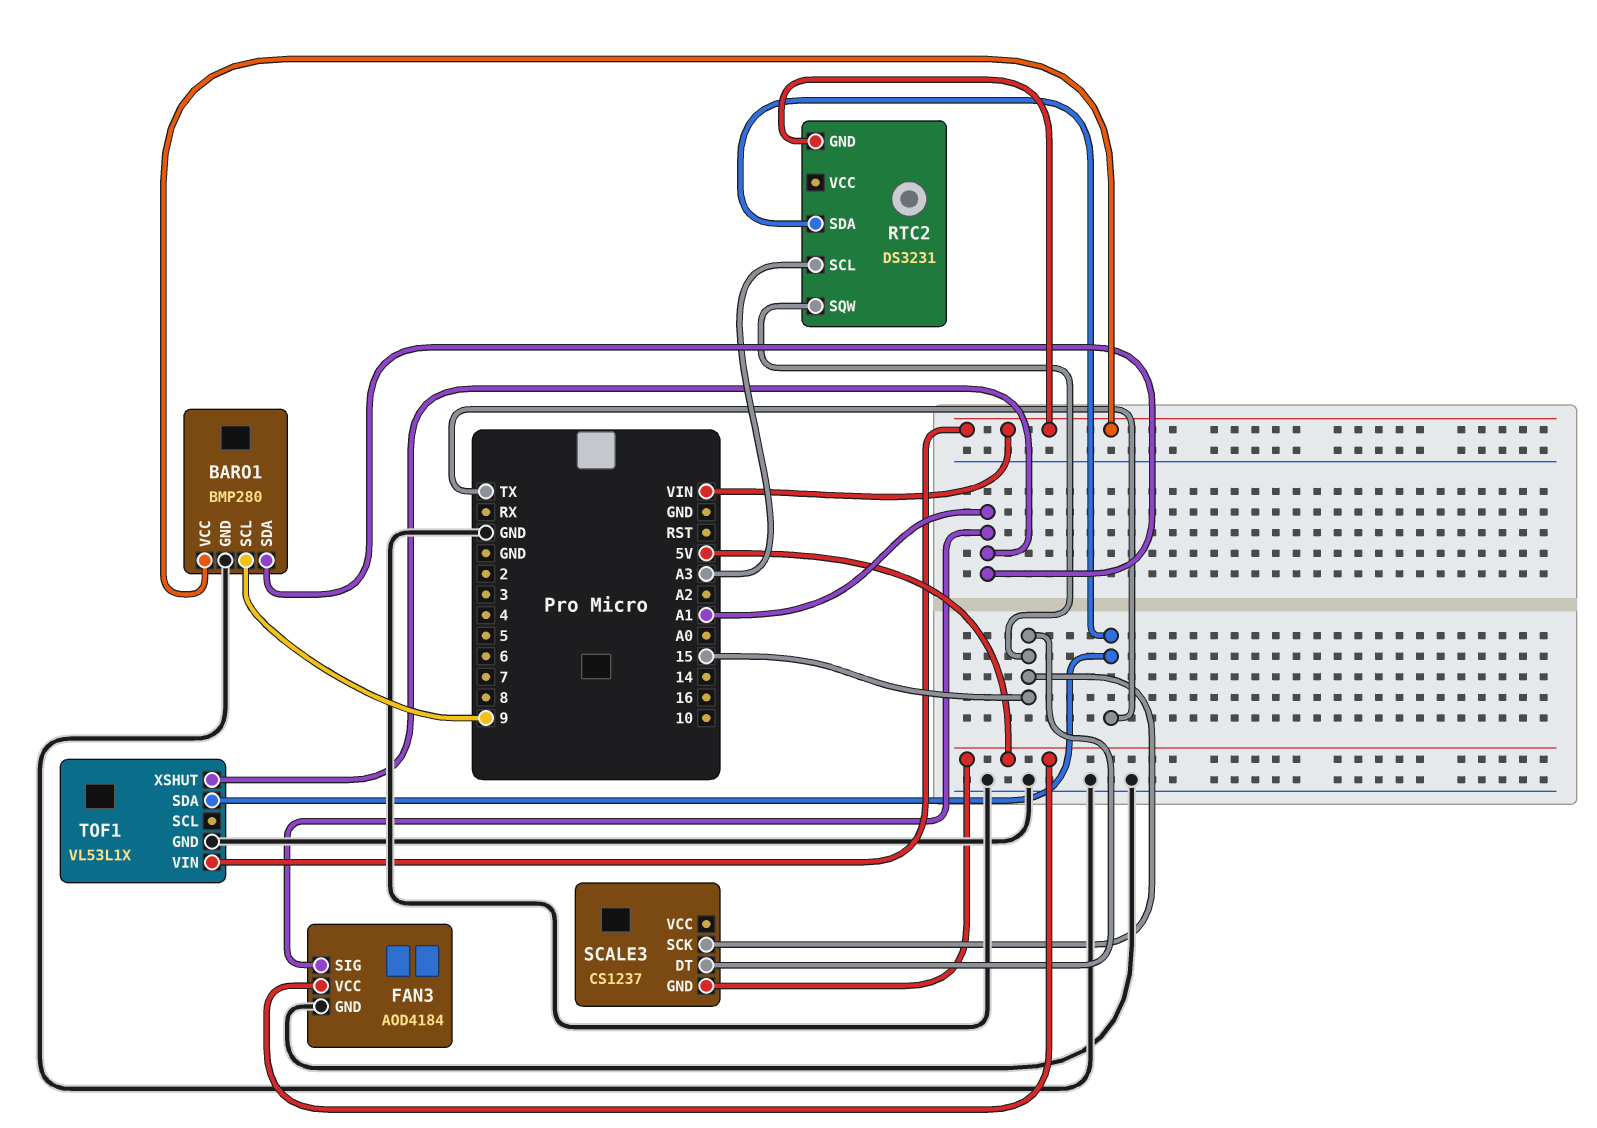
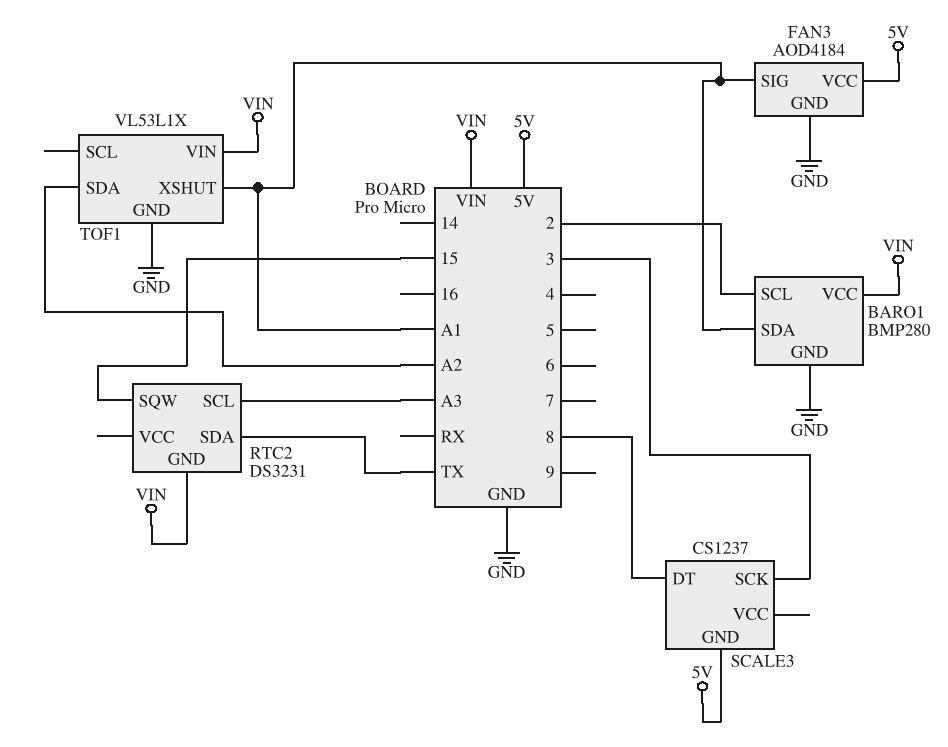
BARO1 pin SCL: 9 -> 2
SCALE3 pin DT: 15 -> 8
SCALE3 pin SCK: 15 -> 3
TOF1 pin SDA: TX -> A2

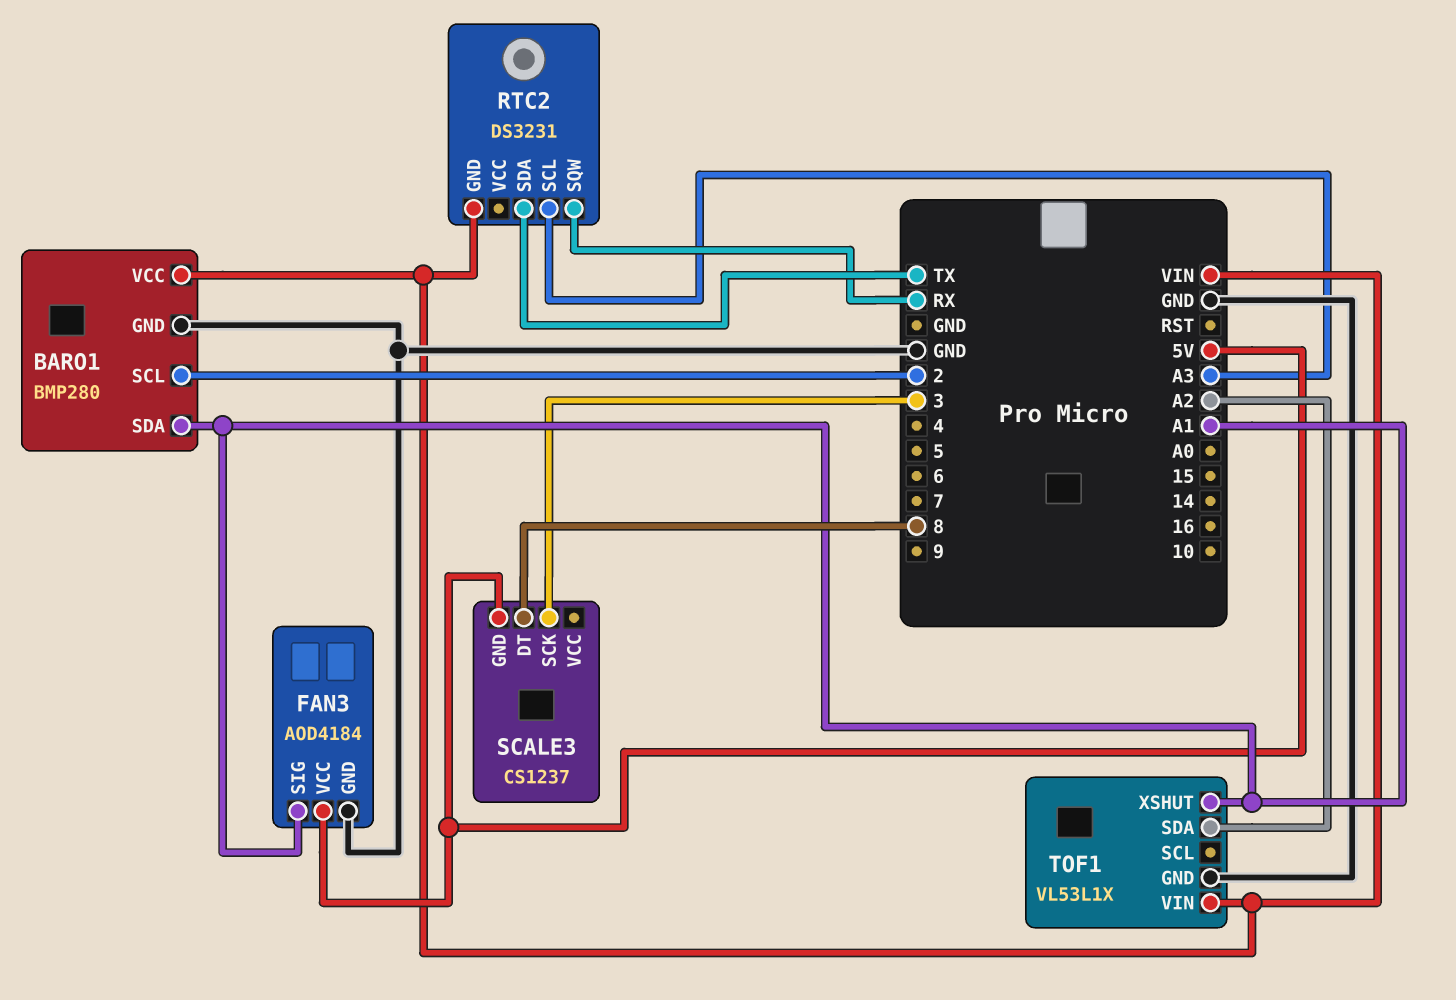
RTC2 pin SQW: 15 -> RX

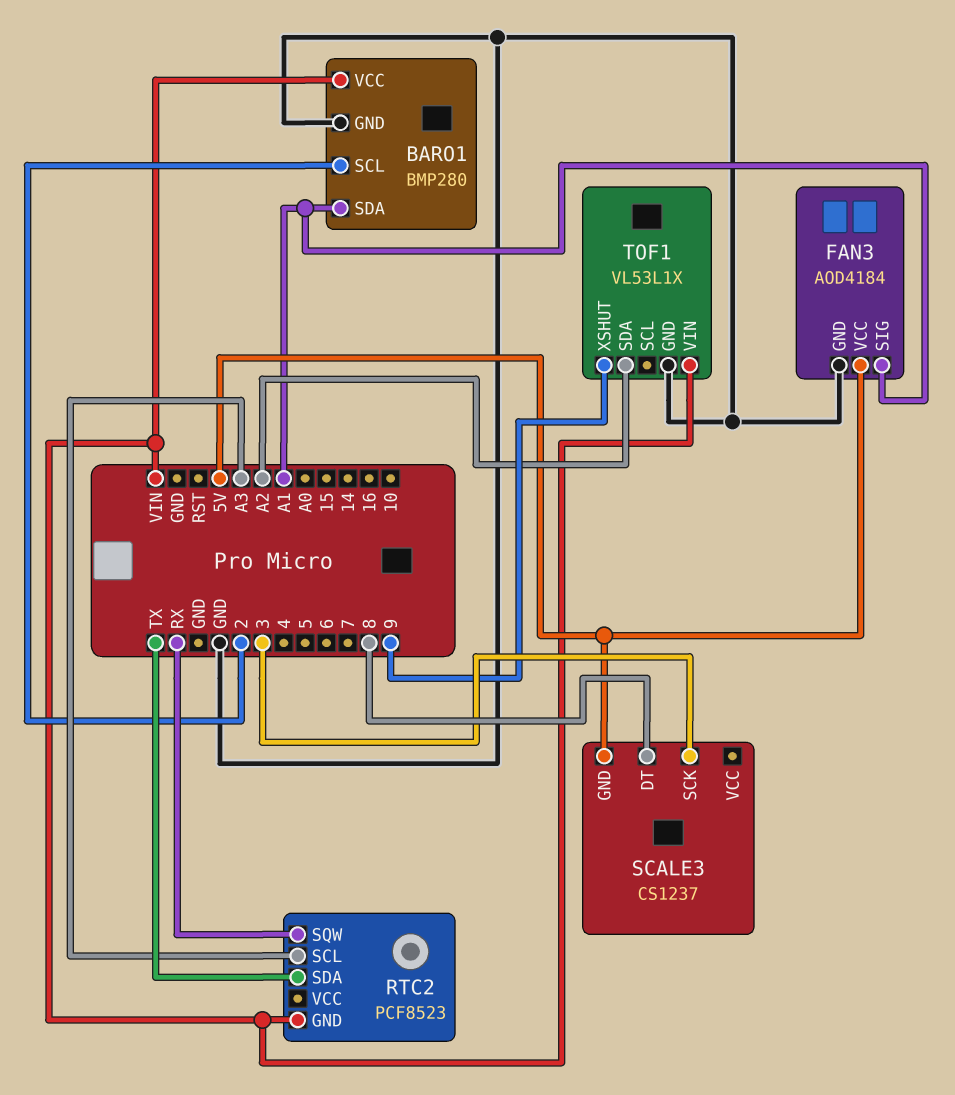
RTC2: DS3231 -> PCF8523
TOF1 pin XSHUT: A1 -> 9

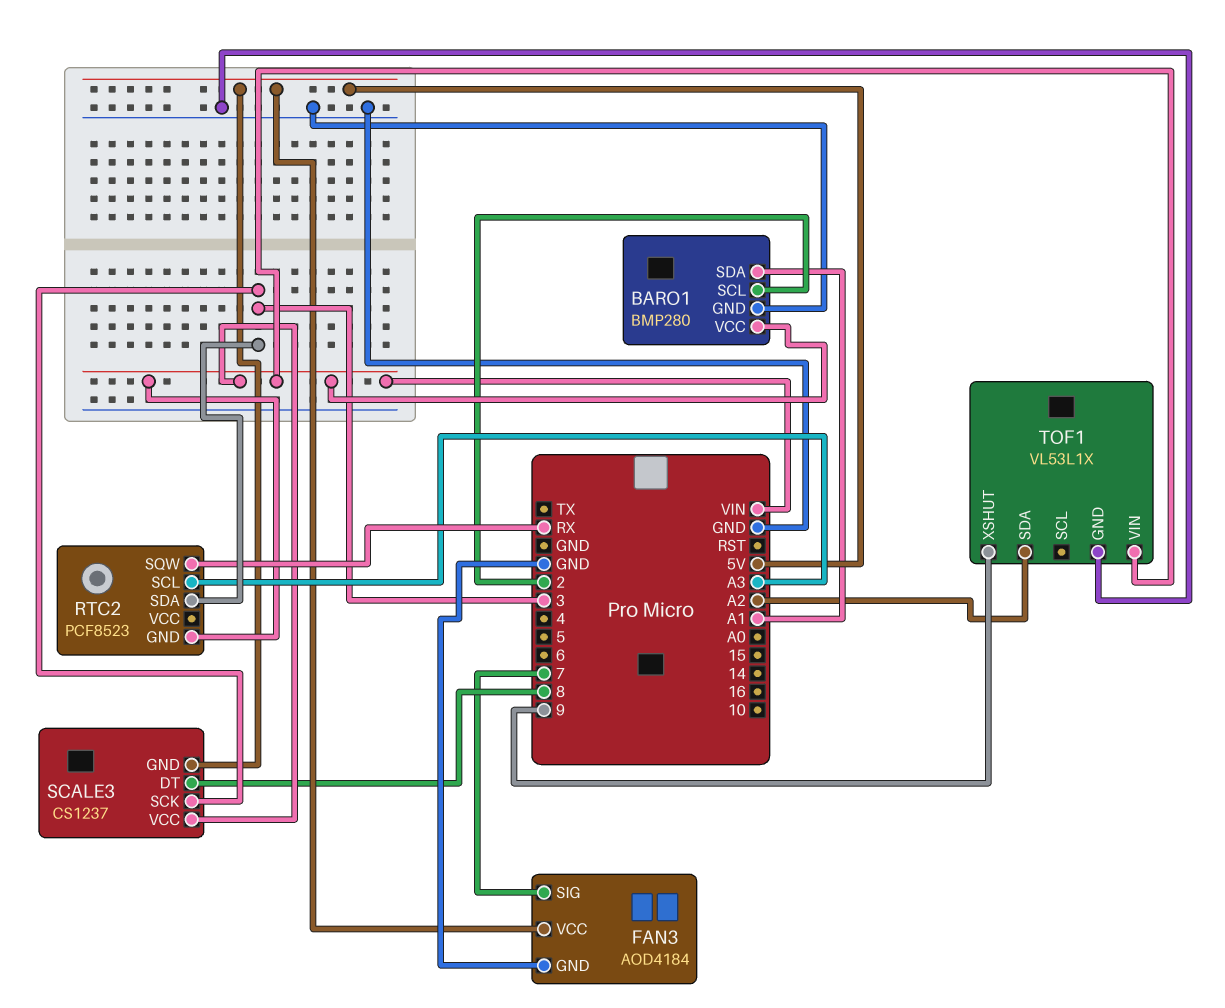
FAN3 pin SIG: A1 -> 7
RTC2 pin SDA: TX -> 3
SCALE3 pin VCC: none -> VIN

